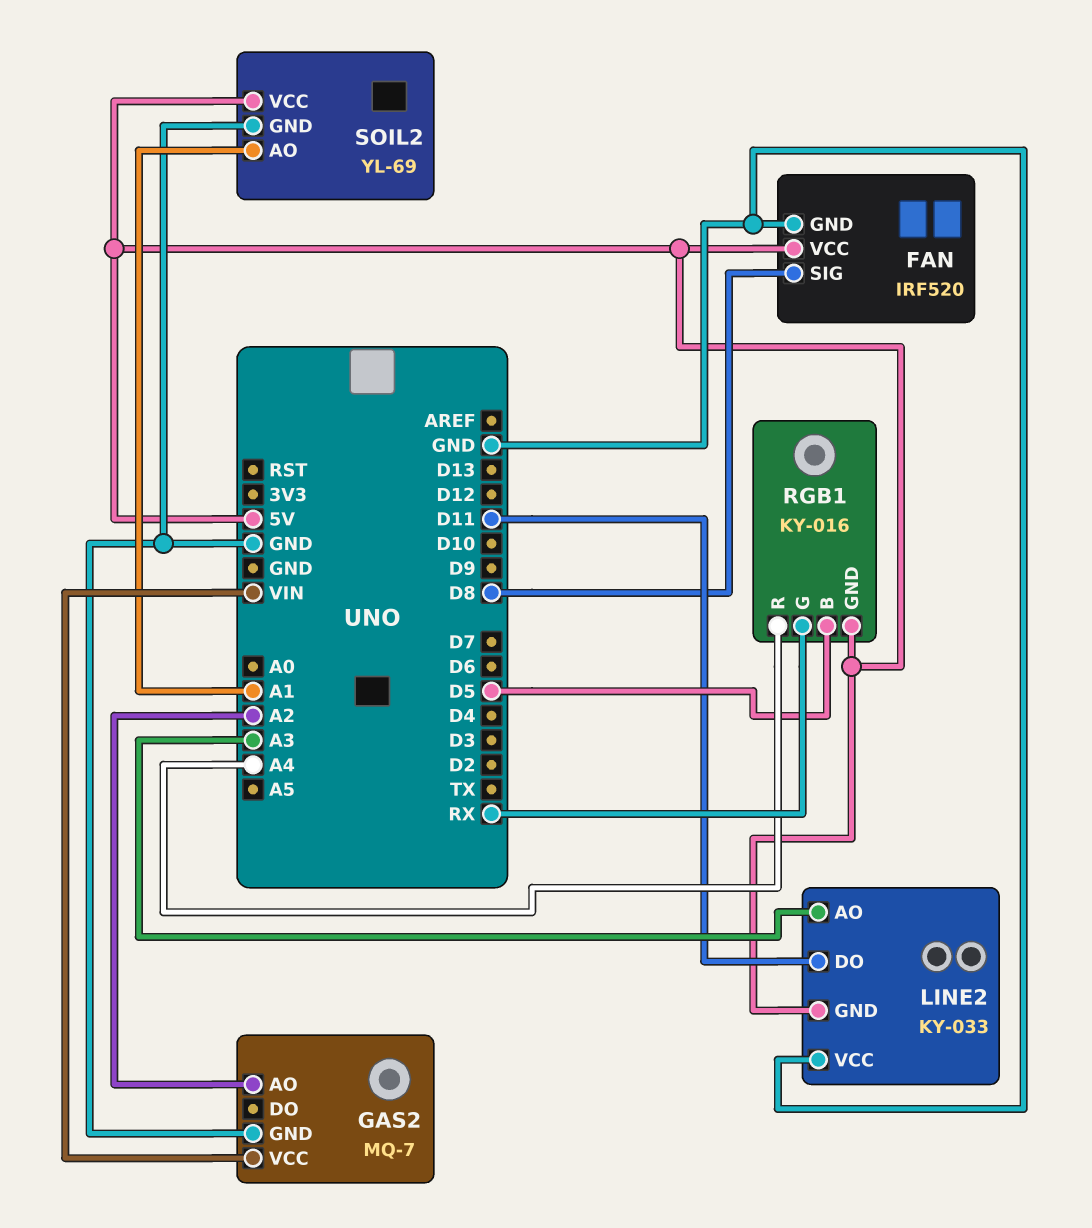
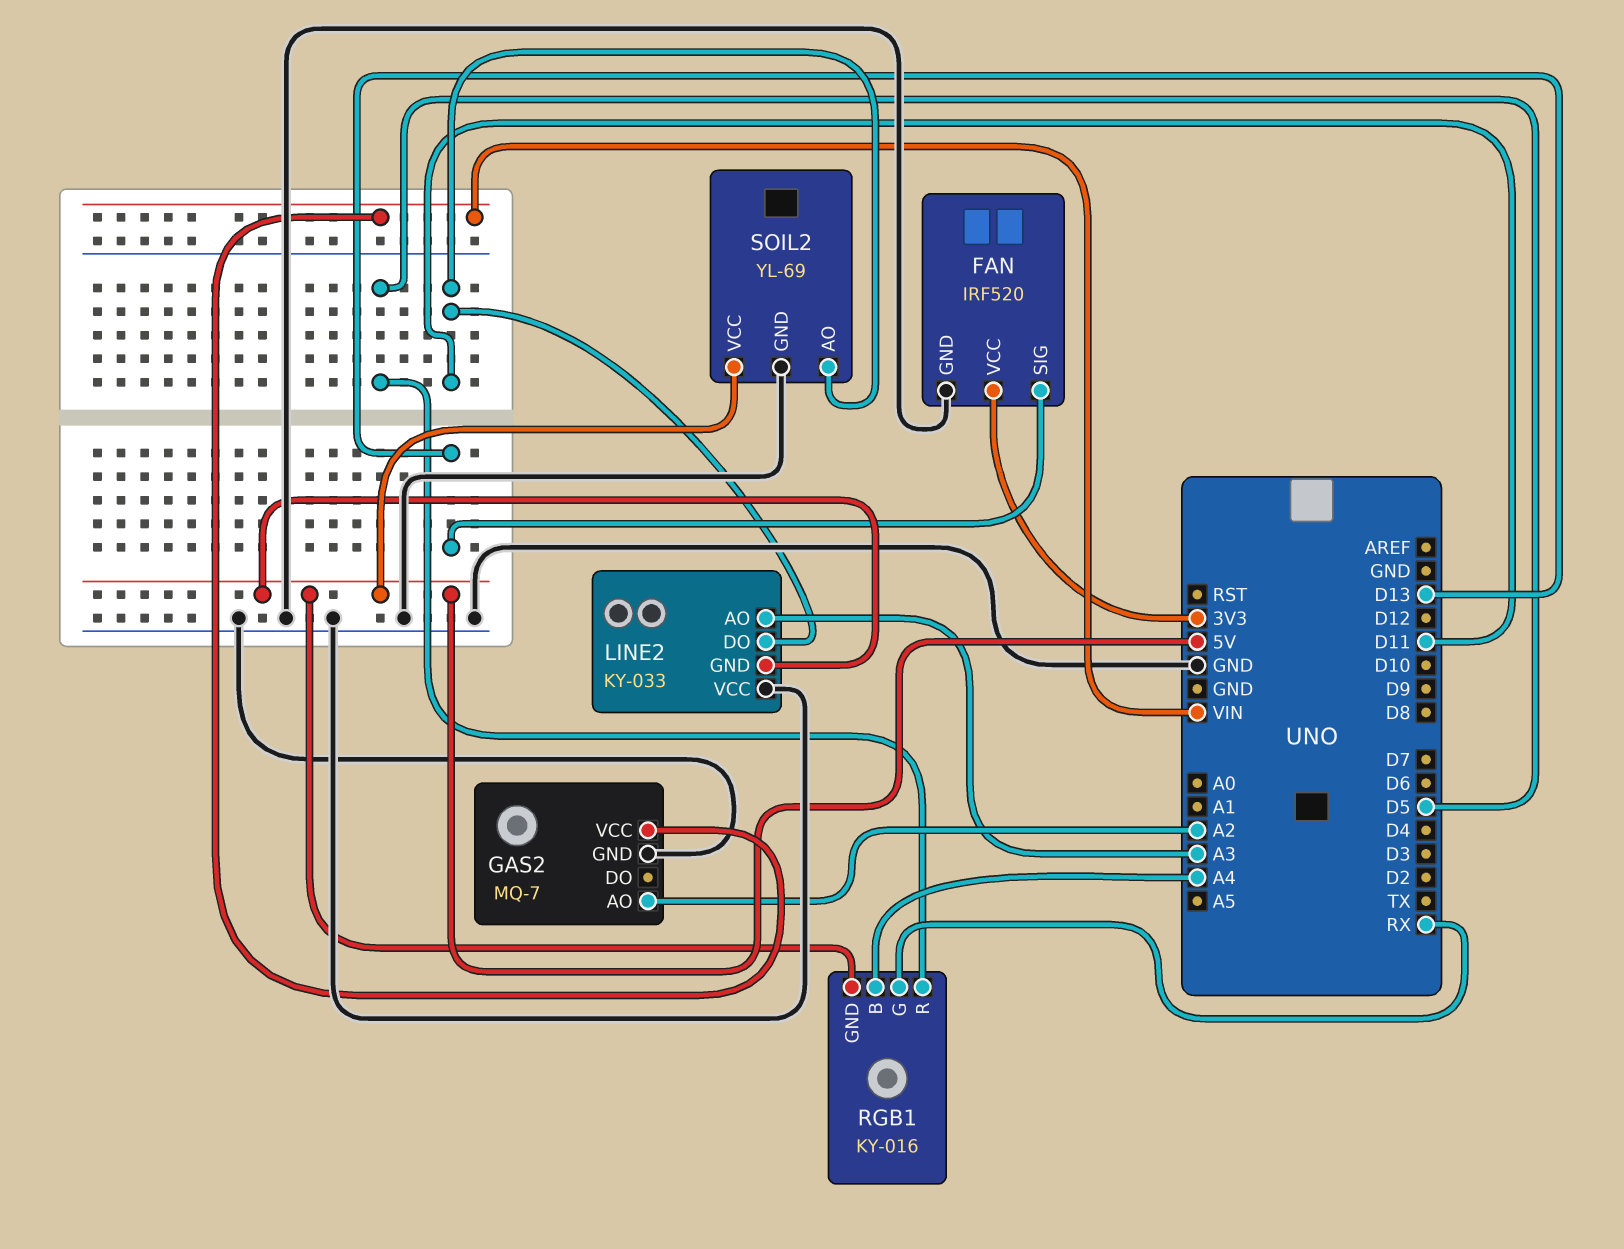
FAN pin SIG: D8 -> D13
FAN pin VCC: 5V -> 3V3
RGB1 pin B: D5 -> A4
RGB1 pin R: A4 -> D5
SOIL2 pin AO: A1 -> D11

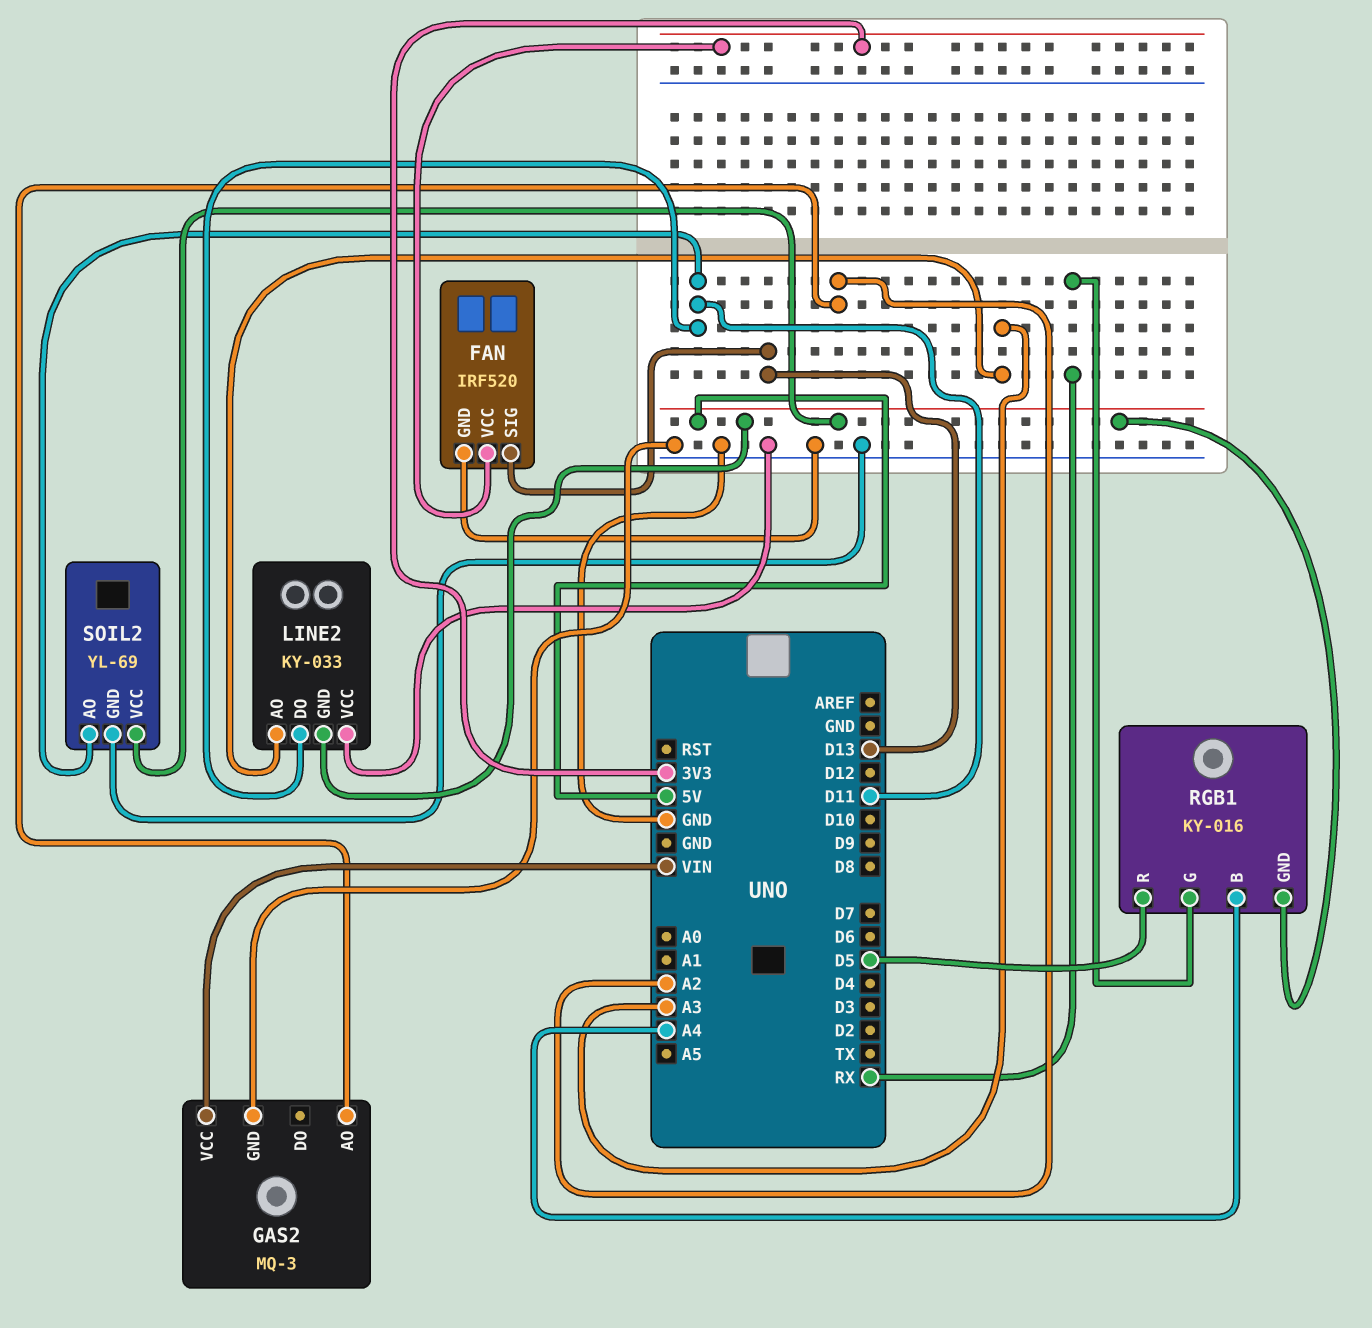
GAS2: MQ-7 -> MQ-3

